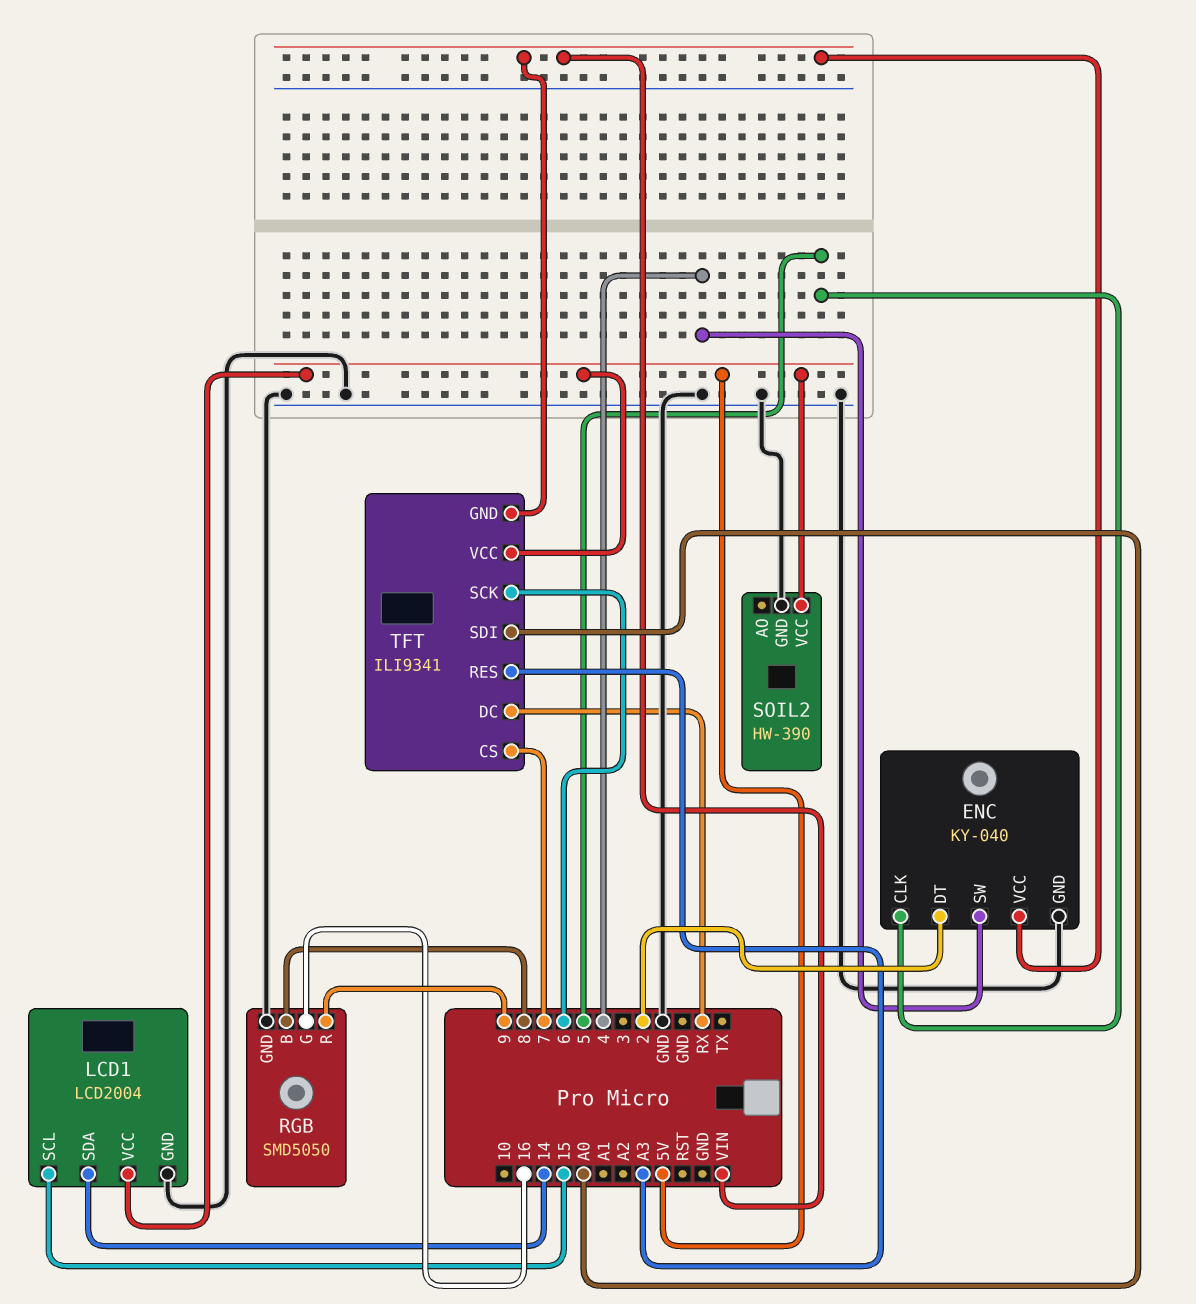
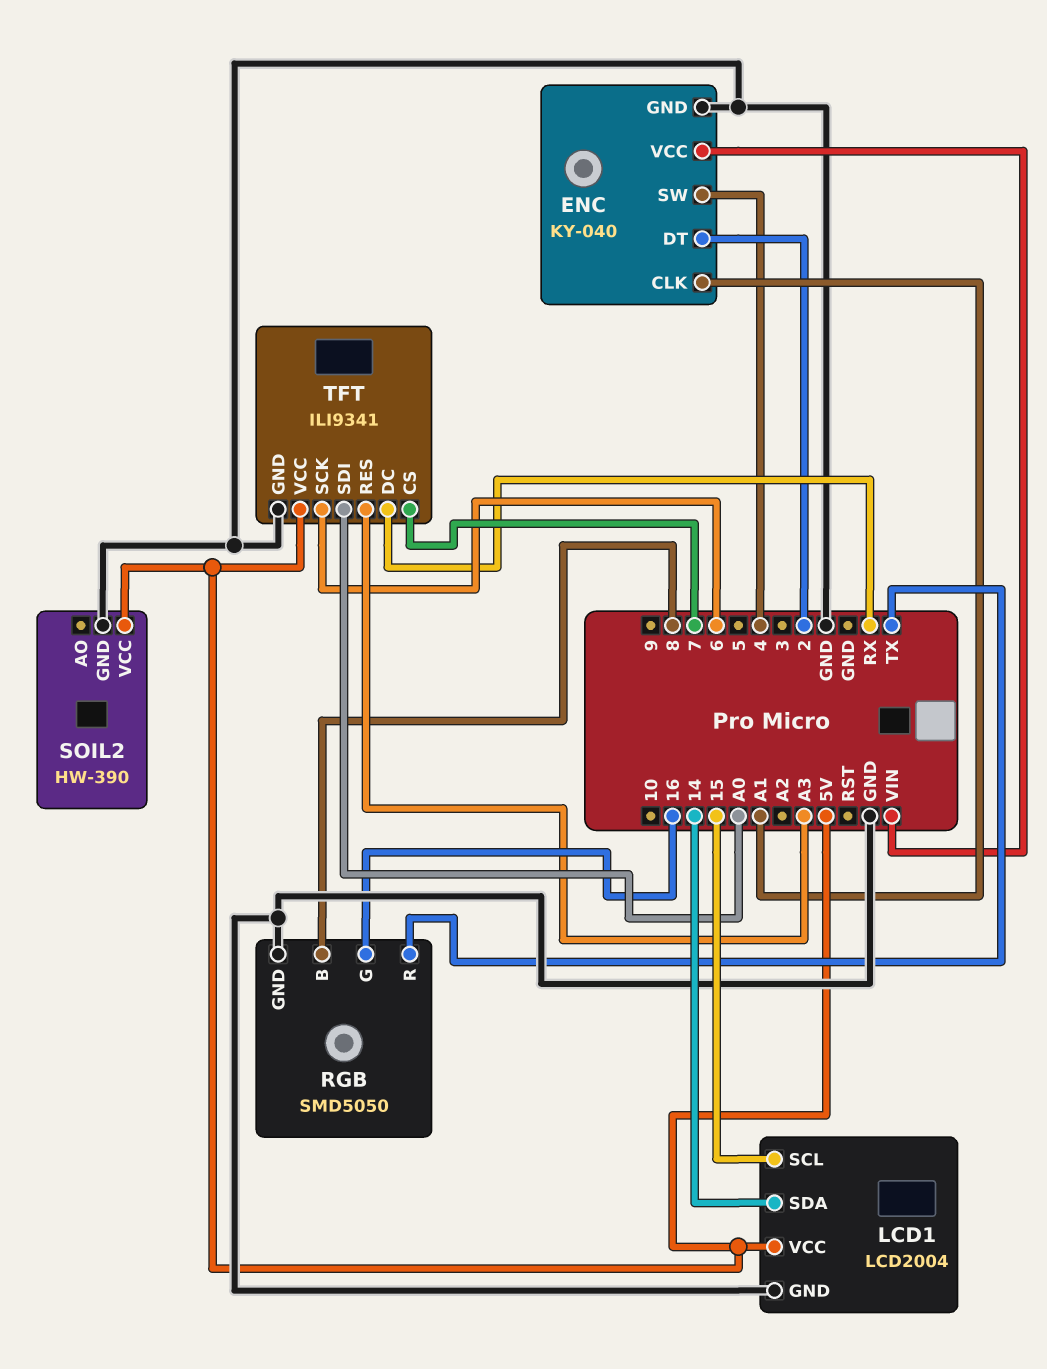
ENC pin CLK: 5 -> A1
RGB pin R: 9 -> TX
TFT pin GND: VIN -> GND

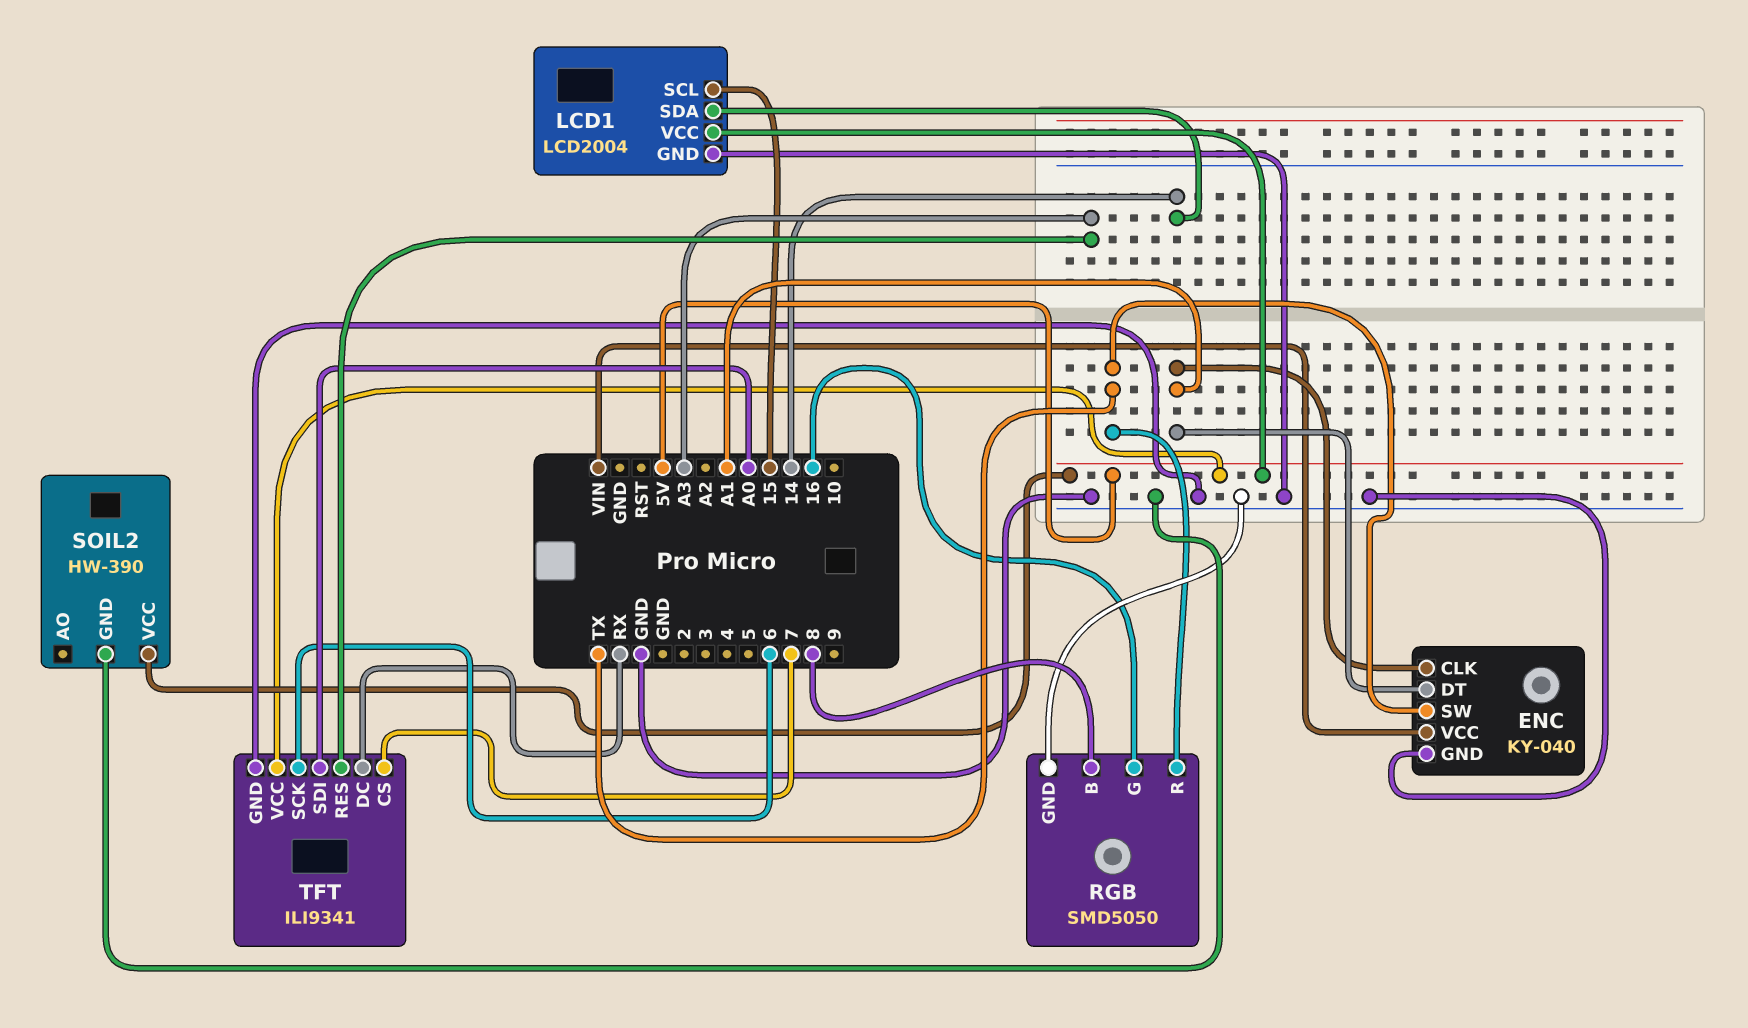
ENC pin DT: 2 -> A1
ENC pin SW: 4 -> TX

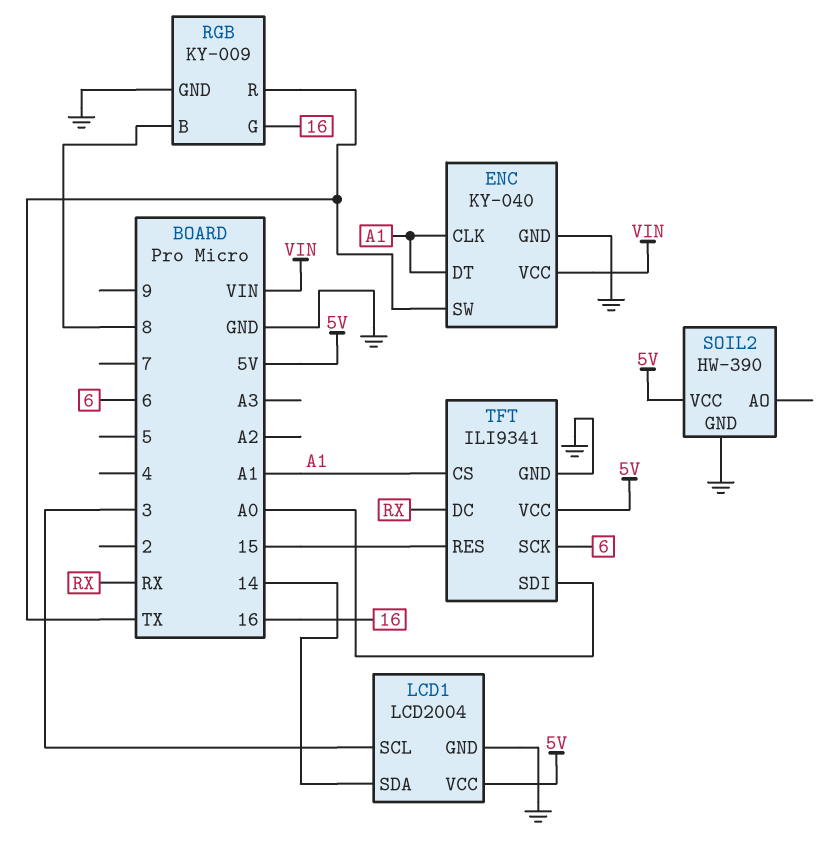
LCD1 pin SCL: 15 -> 3
RGB: SMD5050 -> KY-009
TFT pin CS: 7 -> A1
TFT pin RES: A3 -> 15

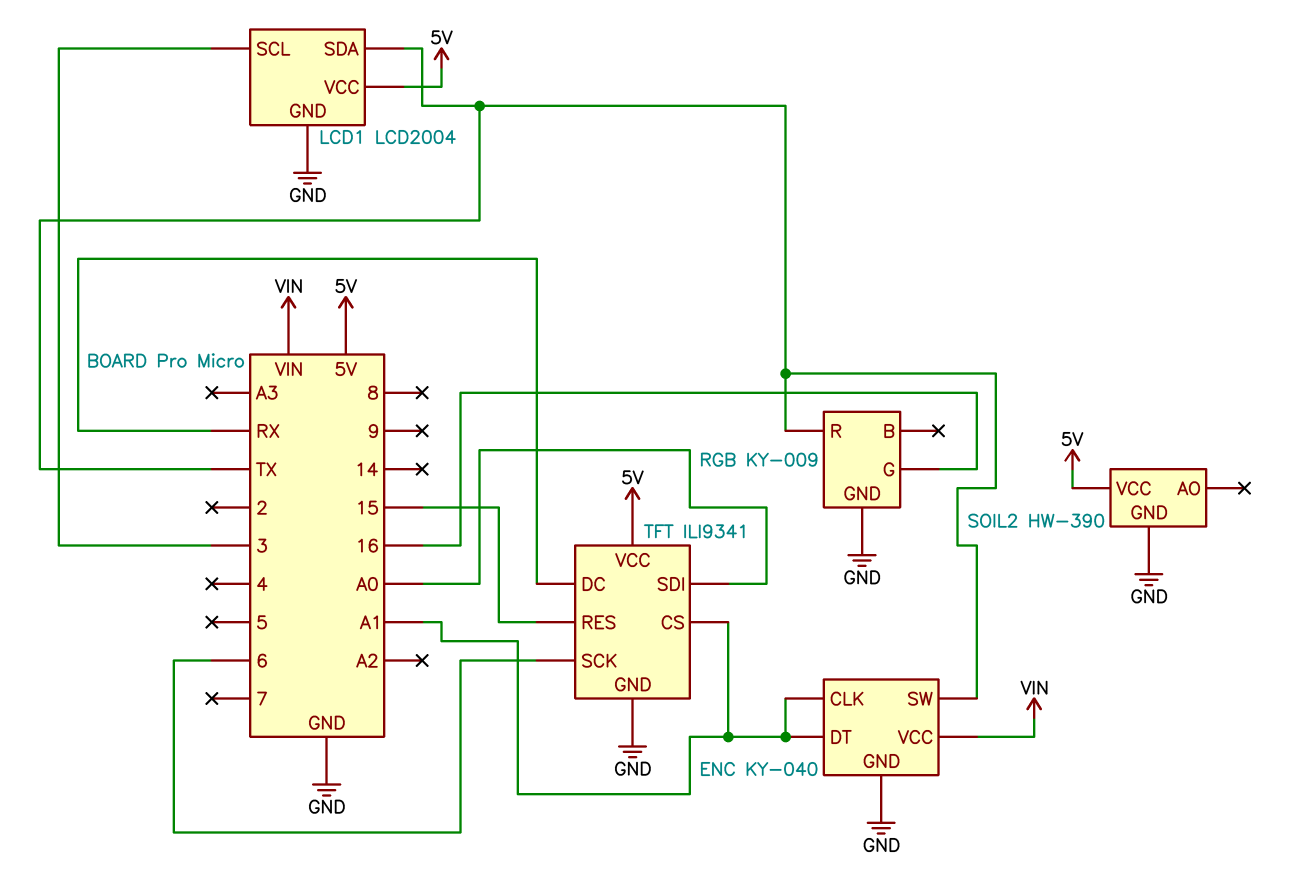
LCD1 pin SDA: 14 -> TX
RGB pin B: 8 -> none

